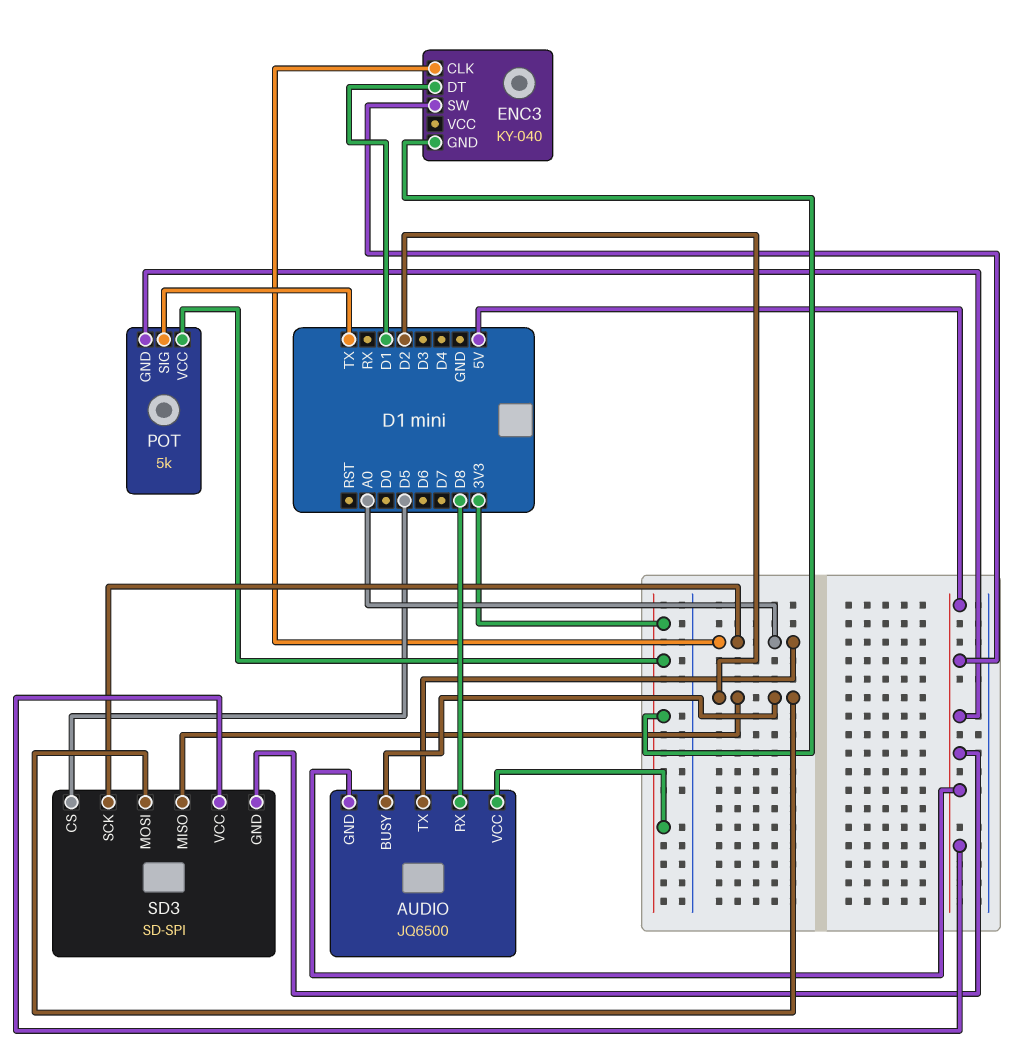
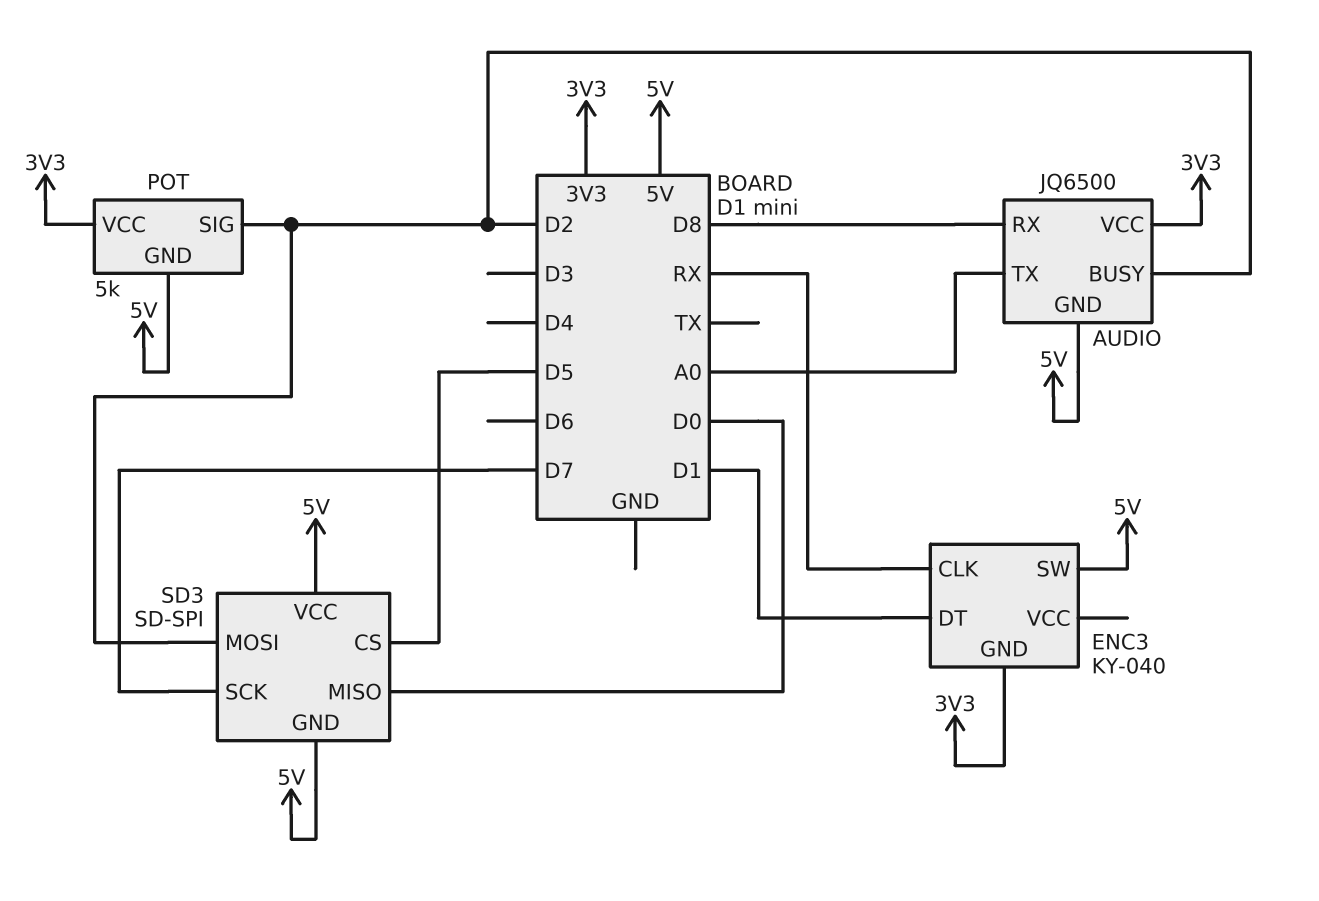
ENC3 pin CLK: A0 -> RX
POT pin SIG: TX -> D2
SD3 pin MISO: D2 -> D0
SD3 pin SCK: A0 -> D7

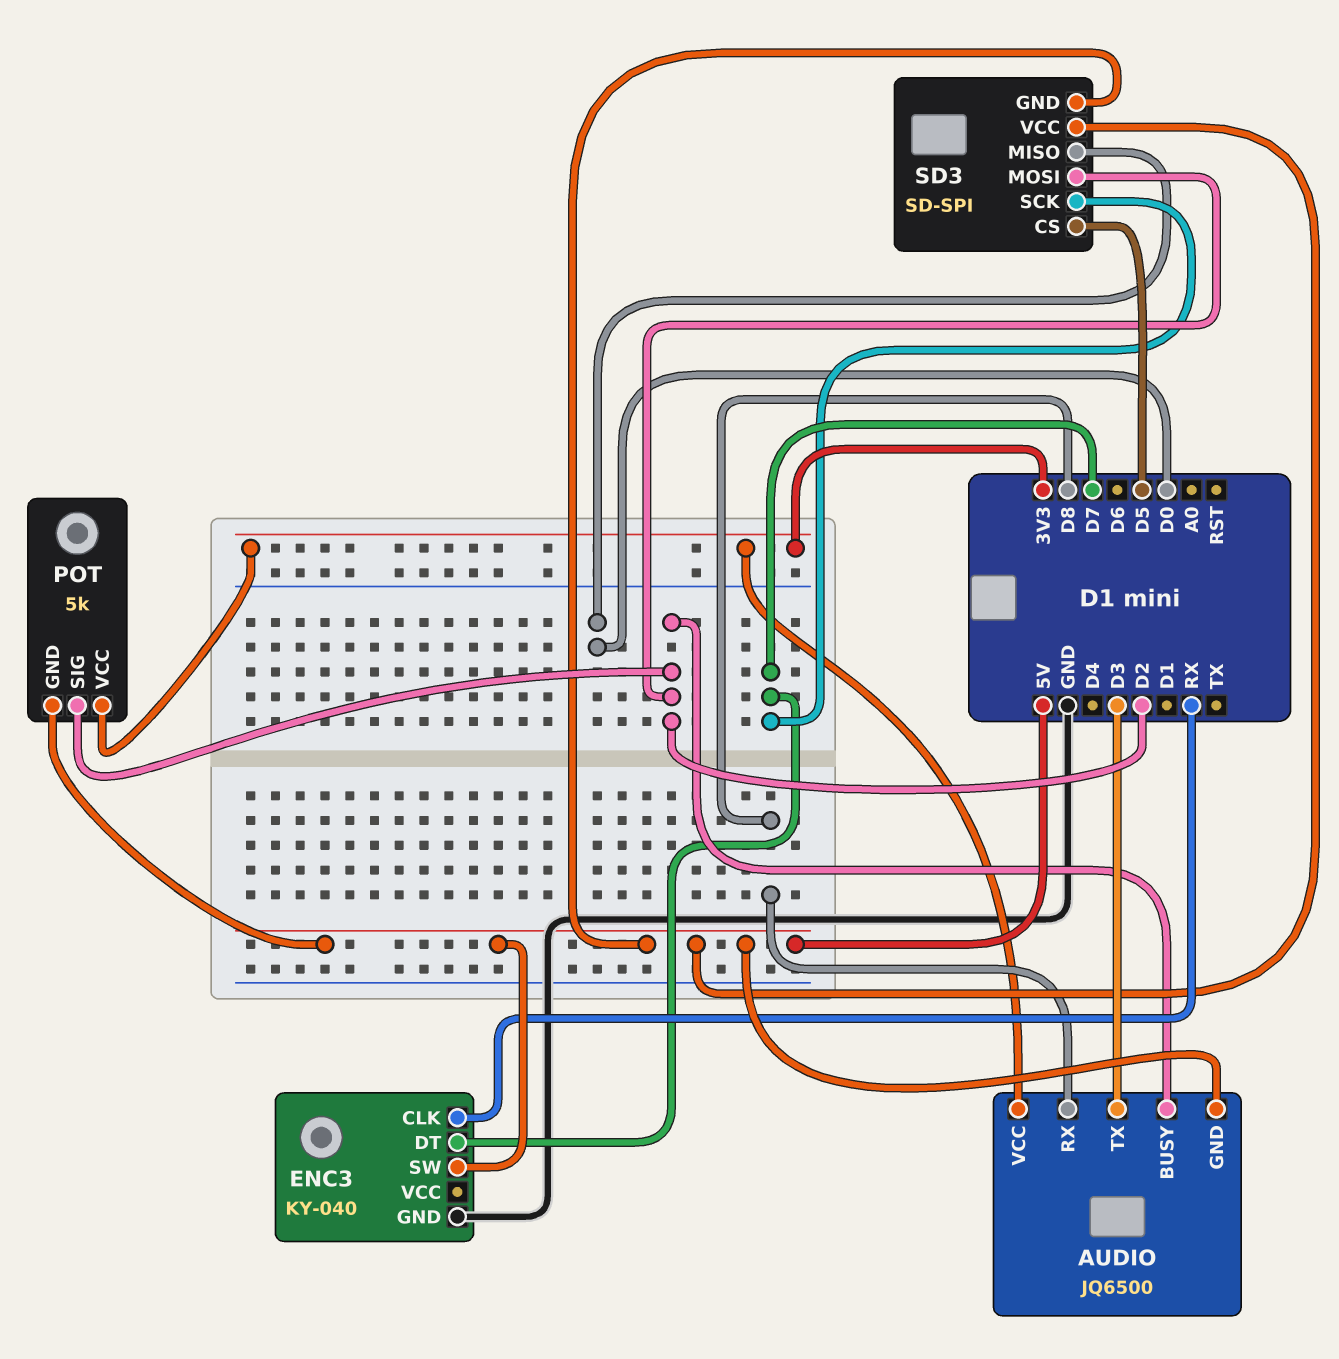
AUDIO pin TX: A0 -> D3
ENC3 pin DT: D1 -> D7
ENC3 pin GND: 3V3 -> GND

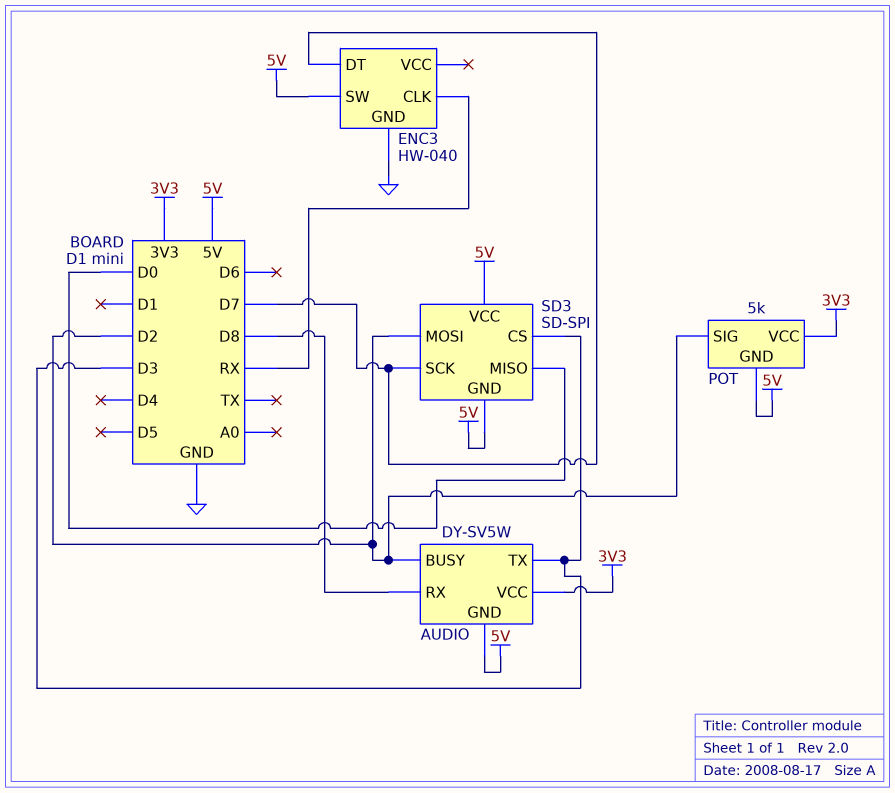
AUDIO: JQ6500 -> DY-SV5W
ENC3: KY-040 -> HW-040
SD3 pin CS: D5 -> D3

